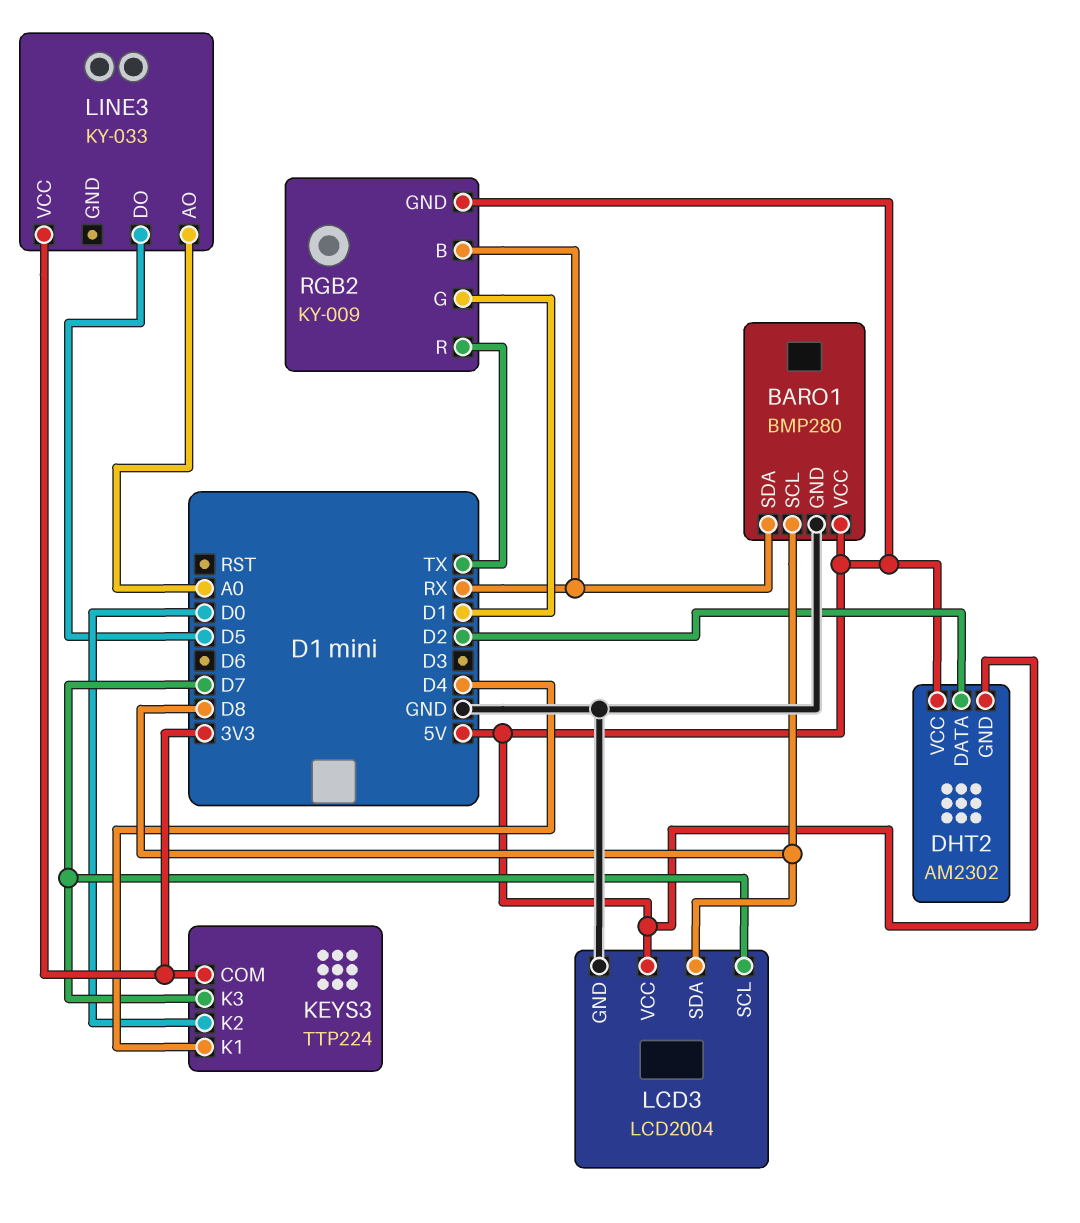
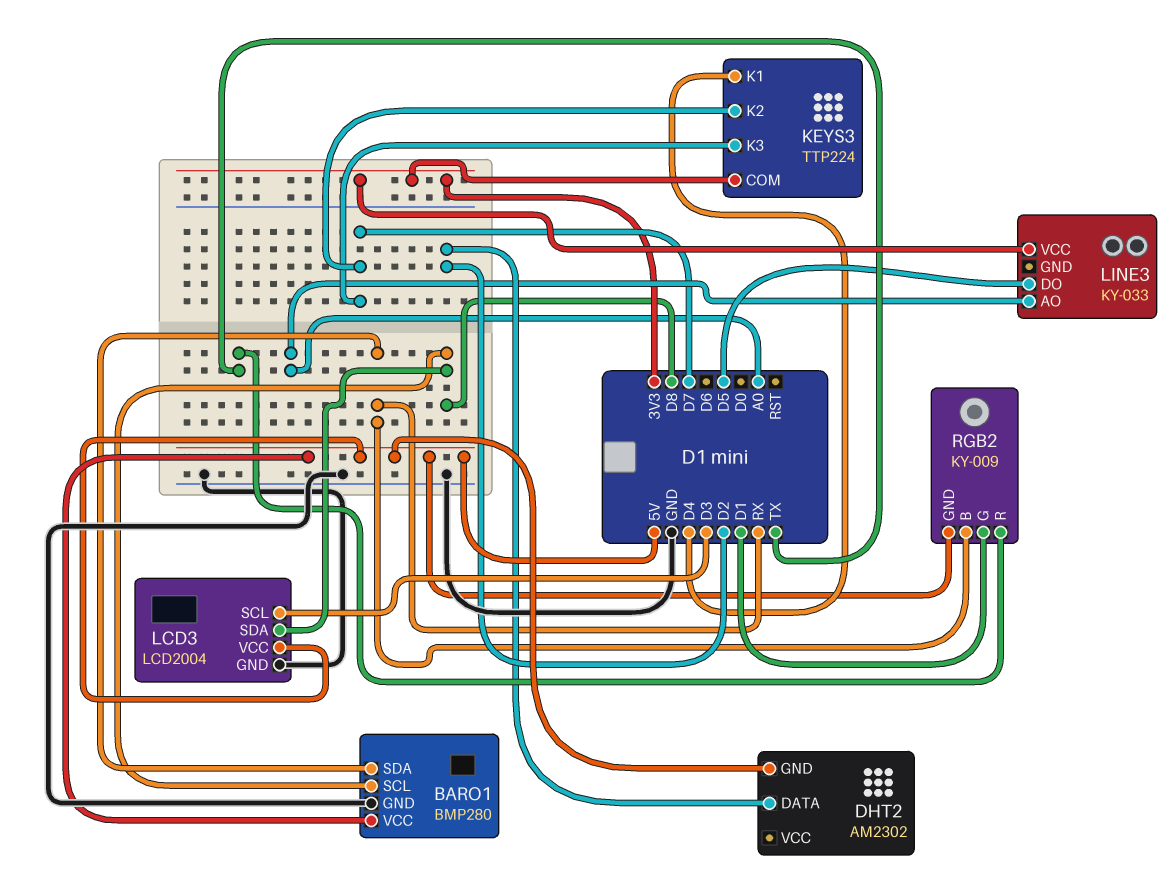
DHT2 pin VCC: 5V -> none
KEYS3 pin K2: D0 -> D7
LCD3 pin SCL: D7 -> D3

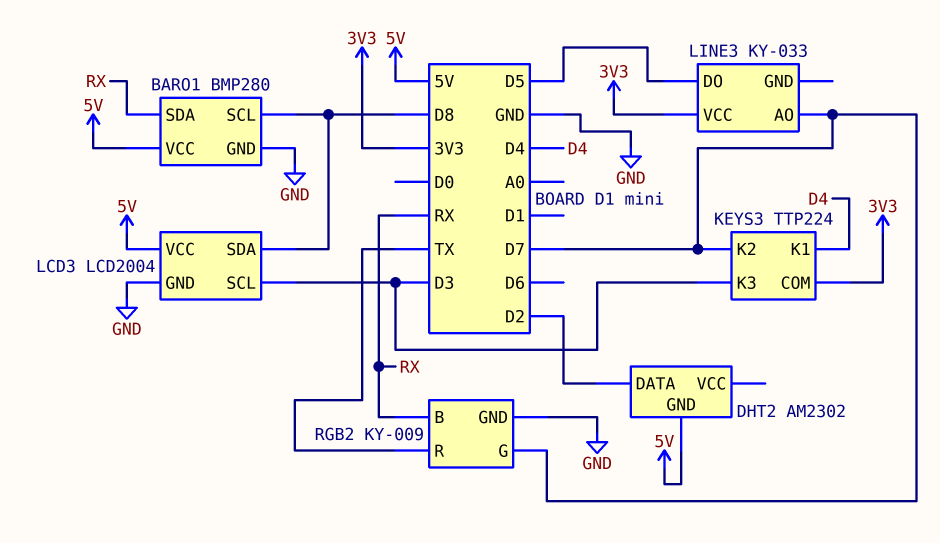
KEYS3 pin K3: D7 -> D3
LINE3 pin AO: A0 -> D7
RGB2 pin G: D1 -> D7
RGB2 pin GND: 5V -> GND

